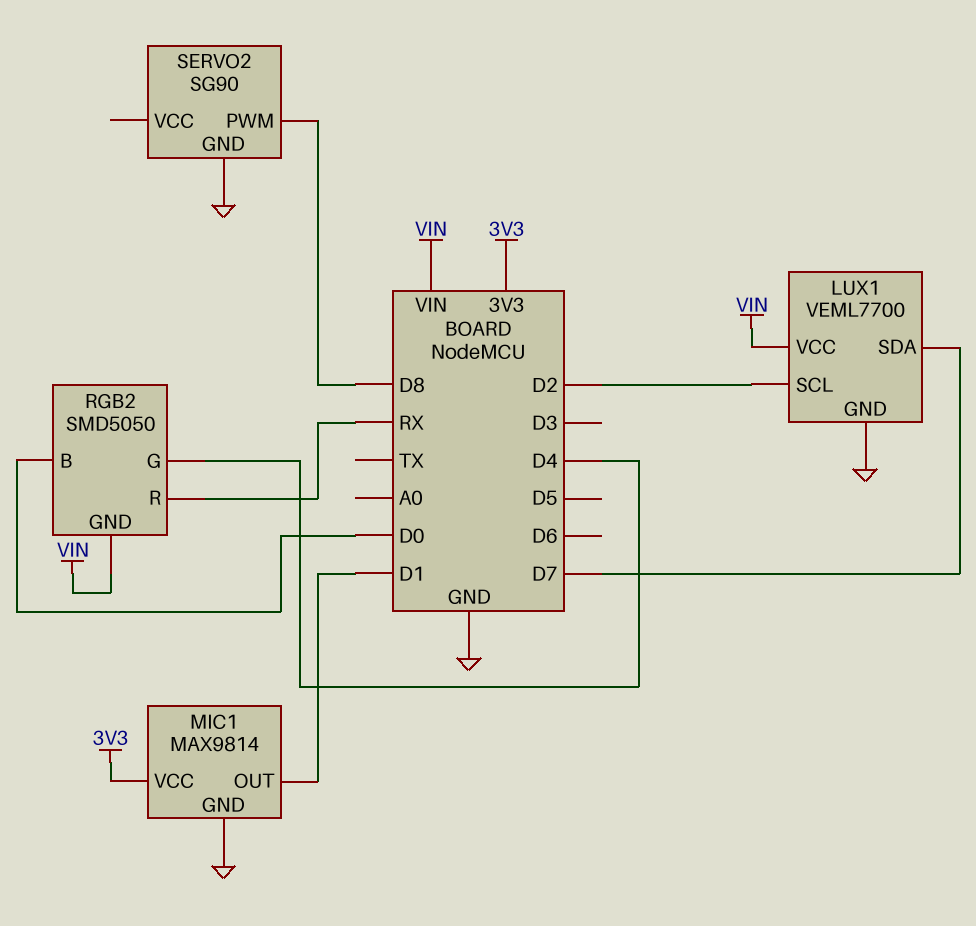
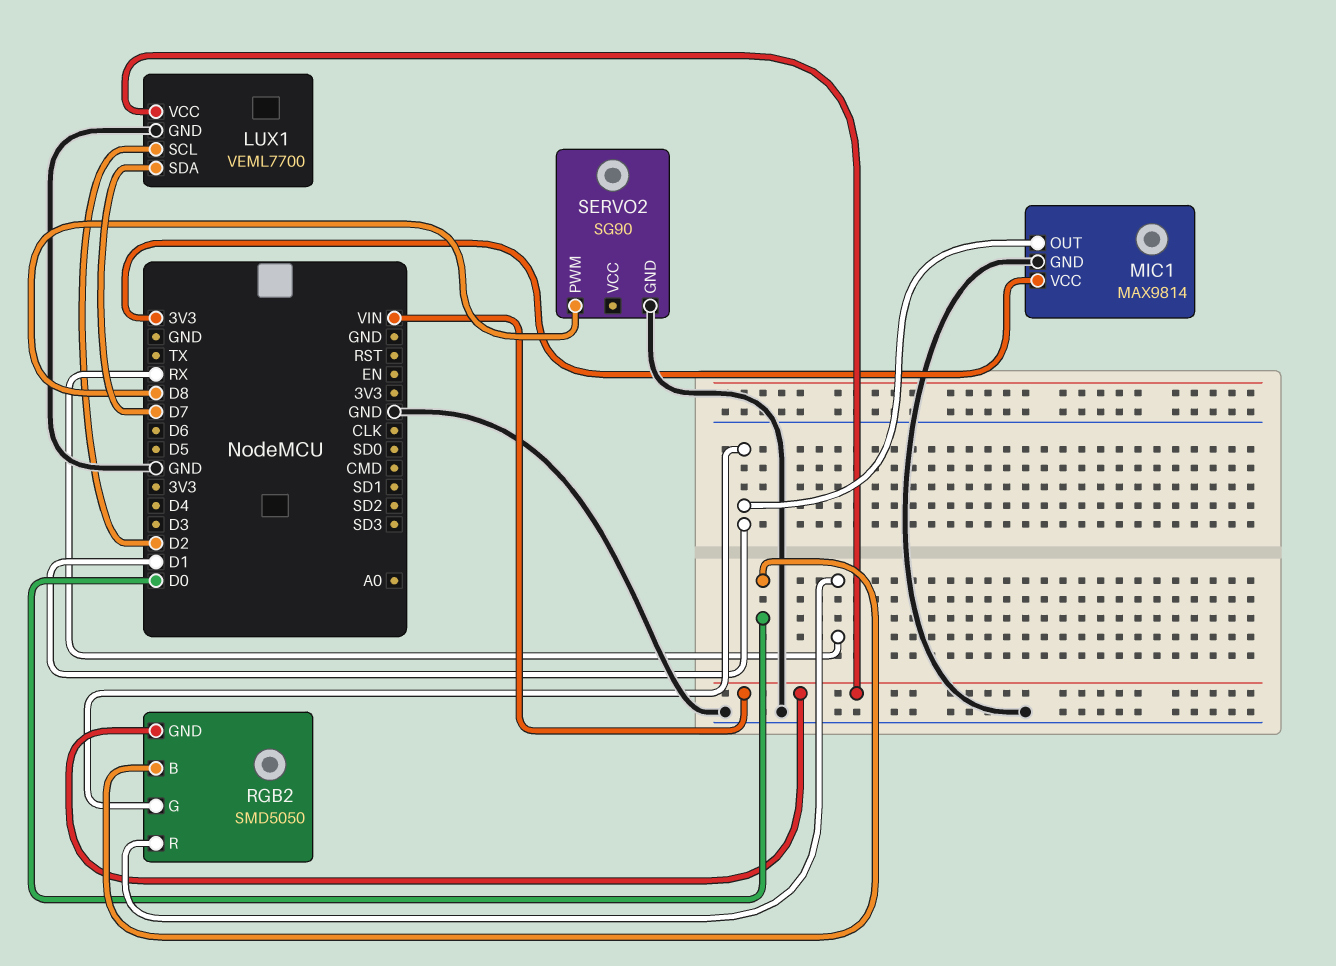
RGB2 pin G: D4 -> D1

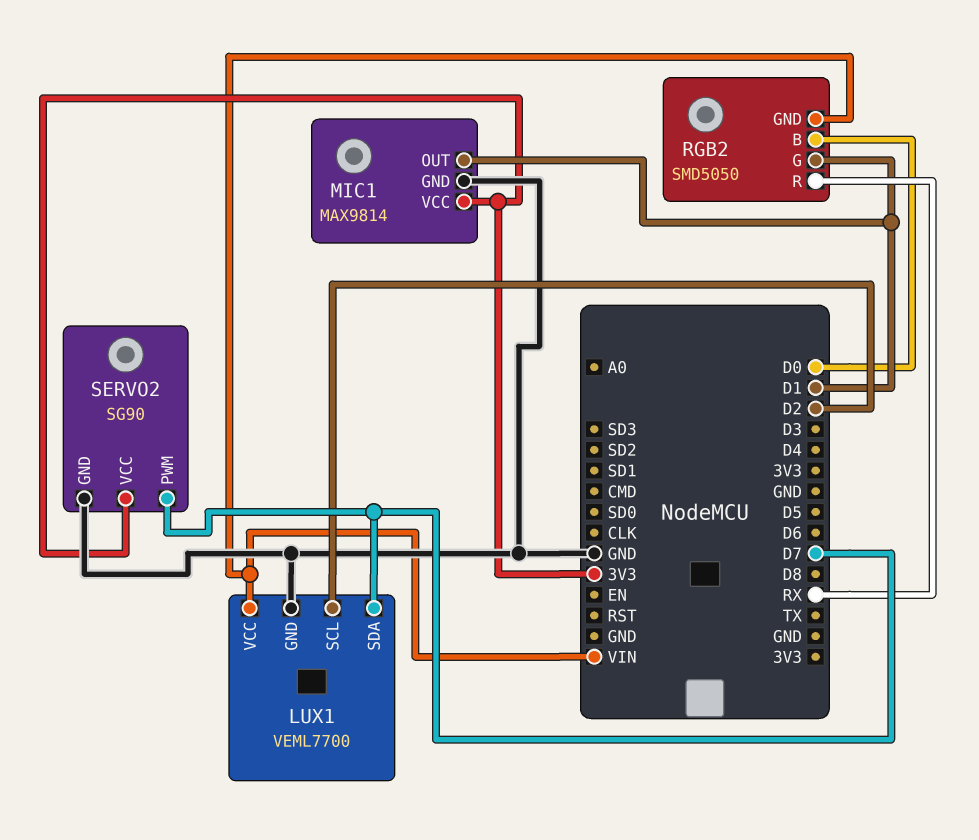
SERVO2 pin PWM: D8 -> D7
SERVO2 pin VCC: none -> 3V3

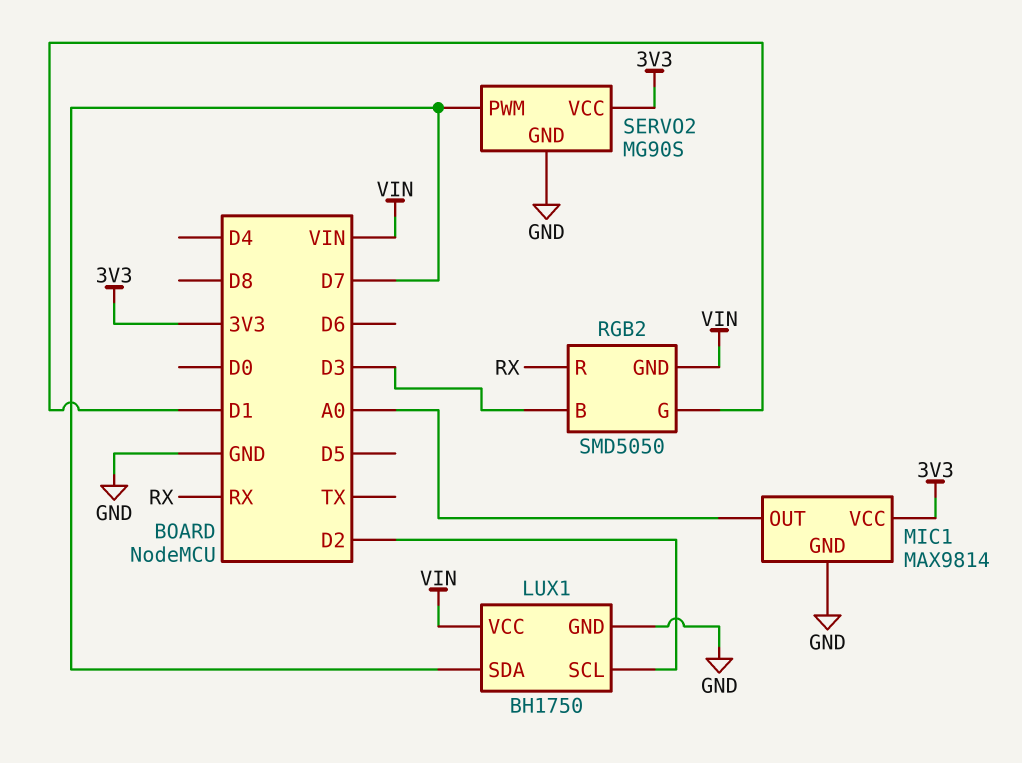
LUX1: VEML7700 -> BH1750
MIC1 pin OUT: D1 -> A0
RGB2 pin B: D0 -> D3
SERVO2: SG90 -> MG90S

